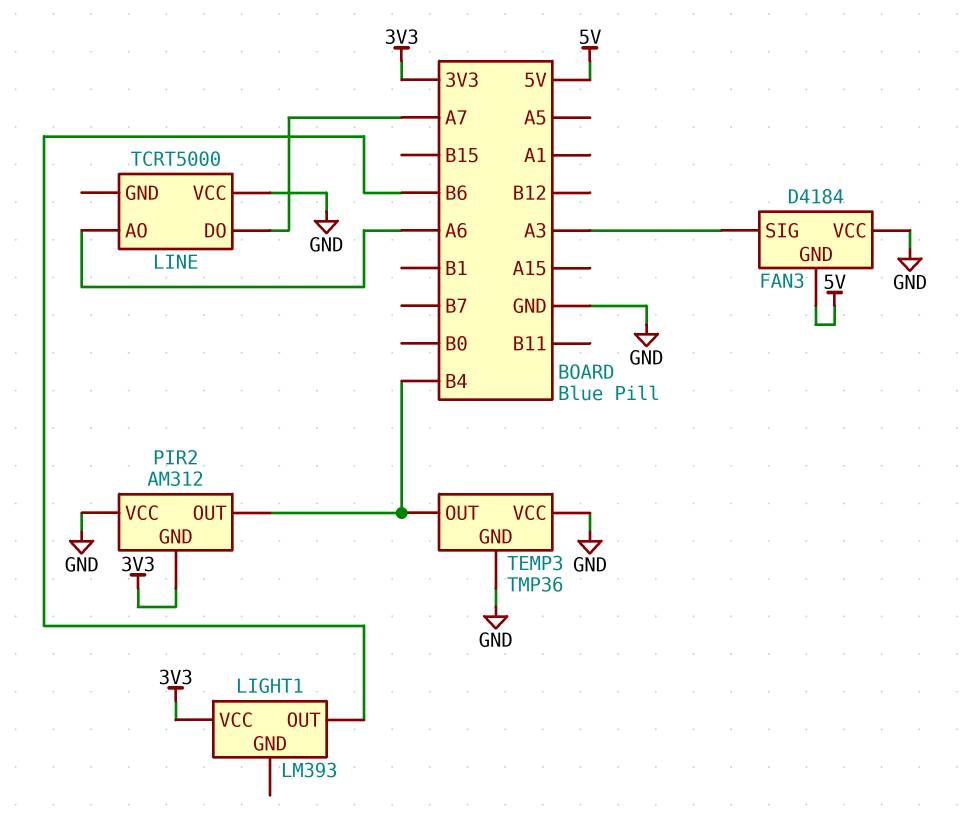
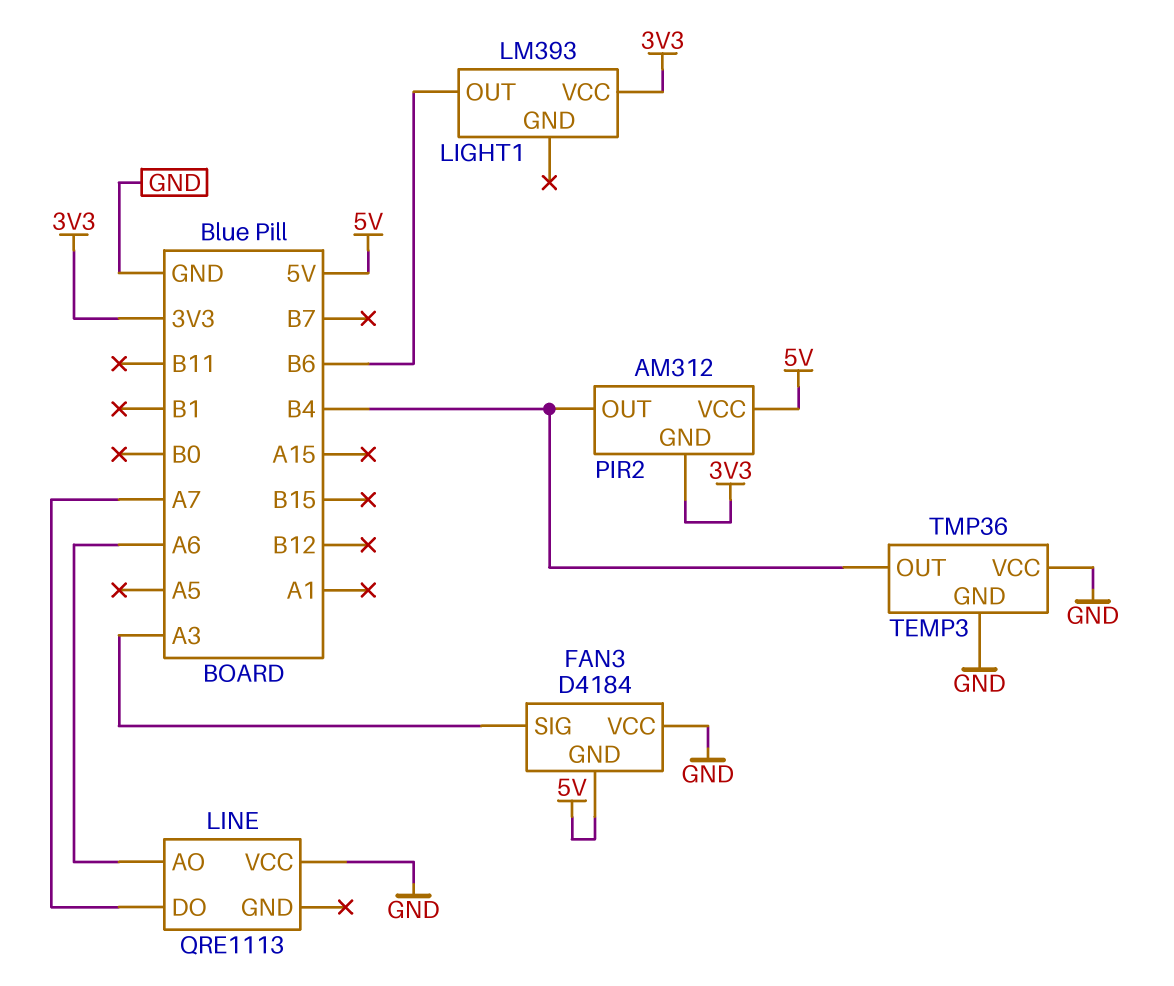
LINE: TCRT5000 -> QRE1113
PIR2 pin VCC: GND -> 5V

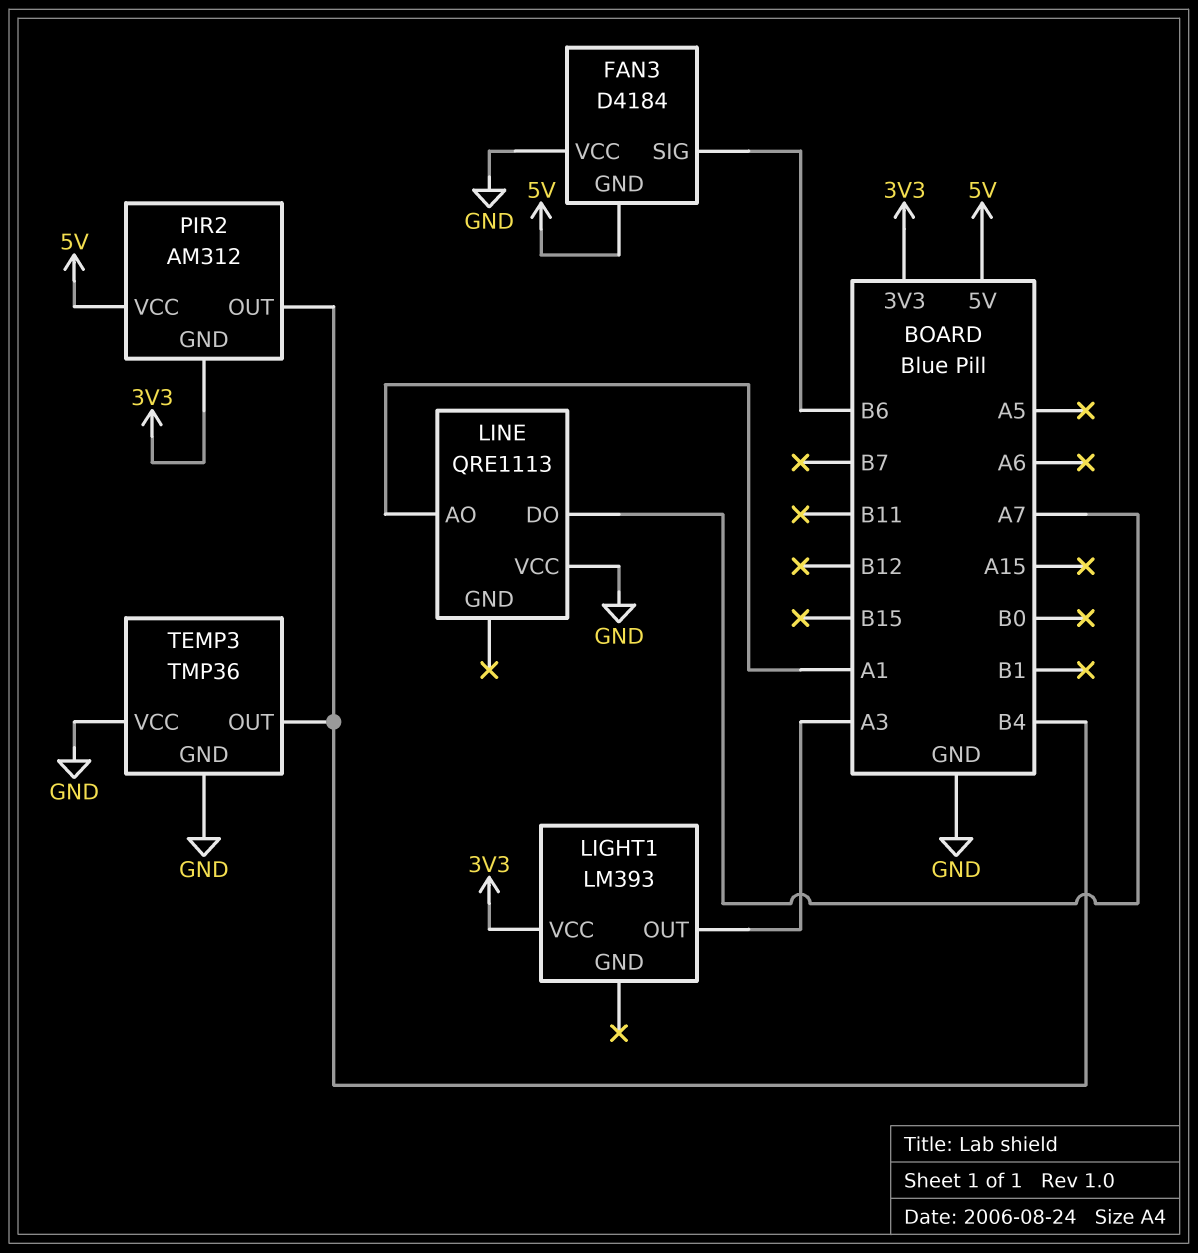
FAN3 pin SIG: A3 -> B6
LIGHT1 pin OUT: B6 -> A3
LINE pin AO: A6 -> A1

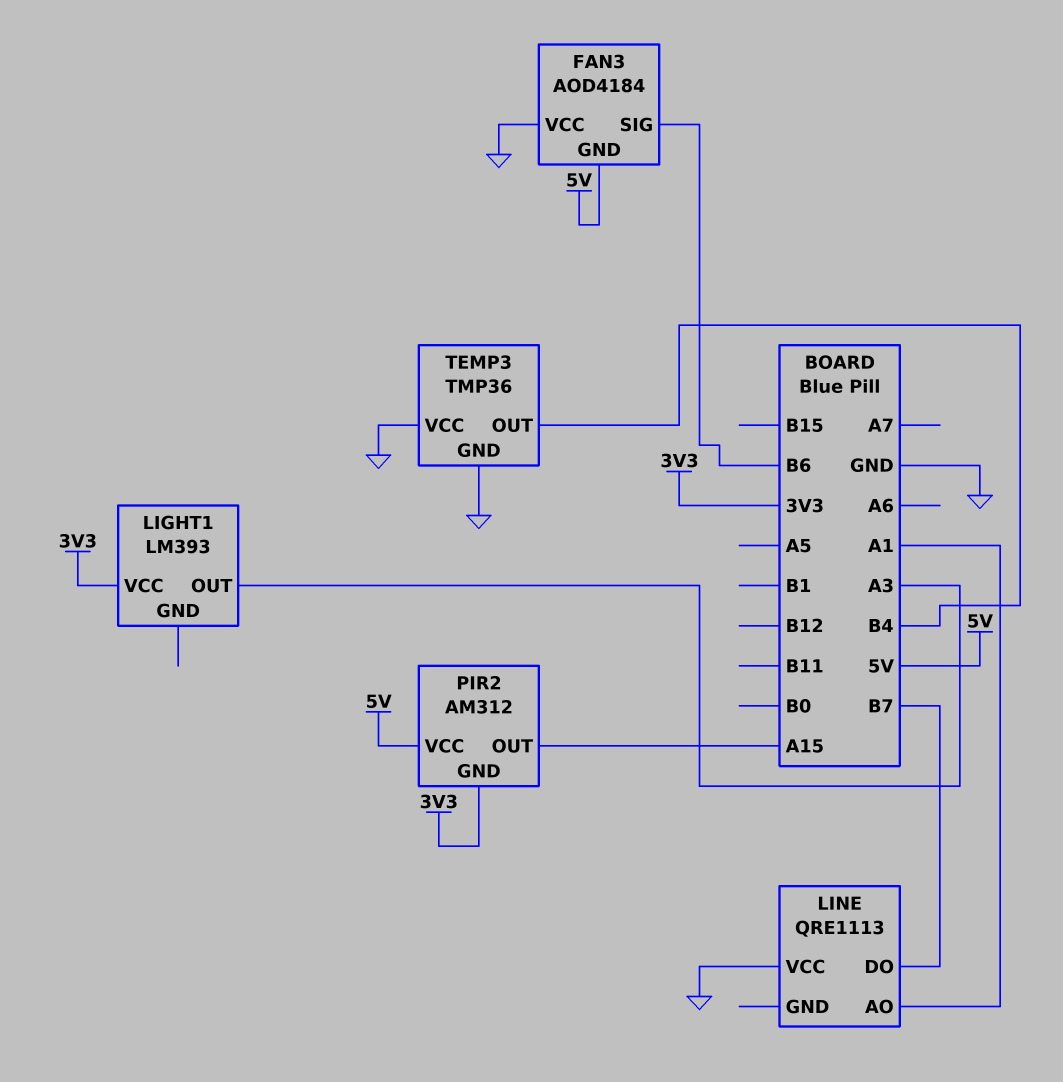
FAN3: D4184 -> AOD4184
LINE pin DO: A7 -> B7
PIR2 pin OUT: B4 -> A15

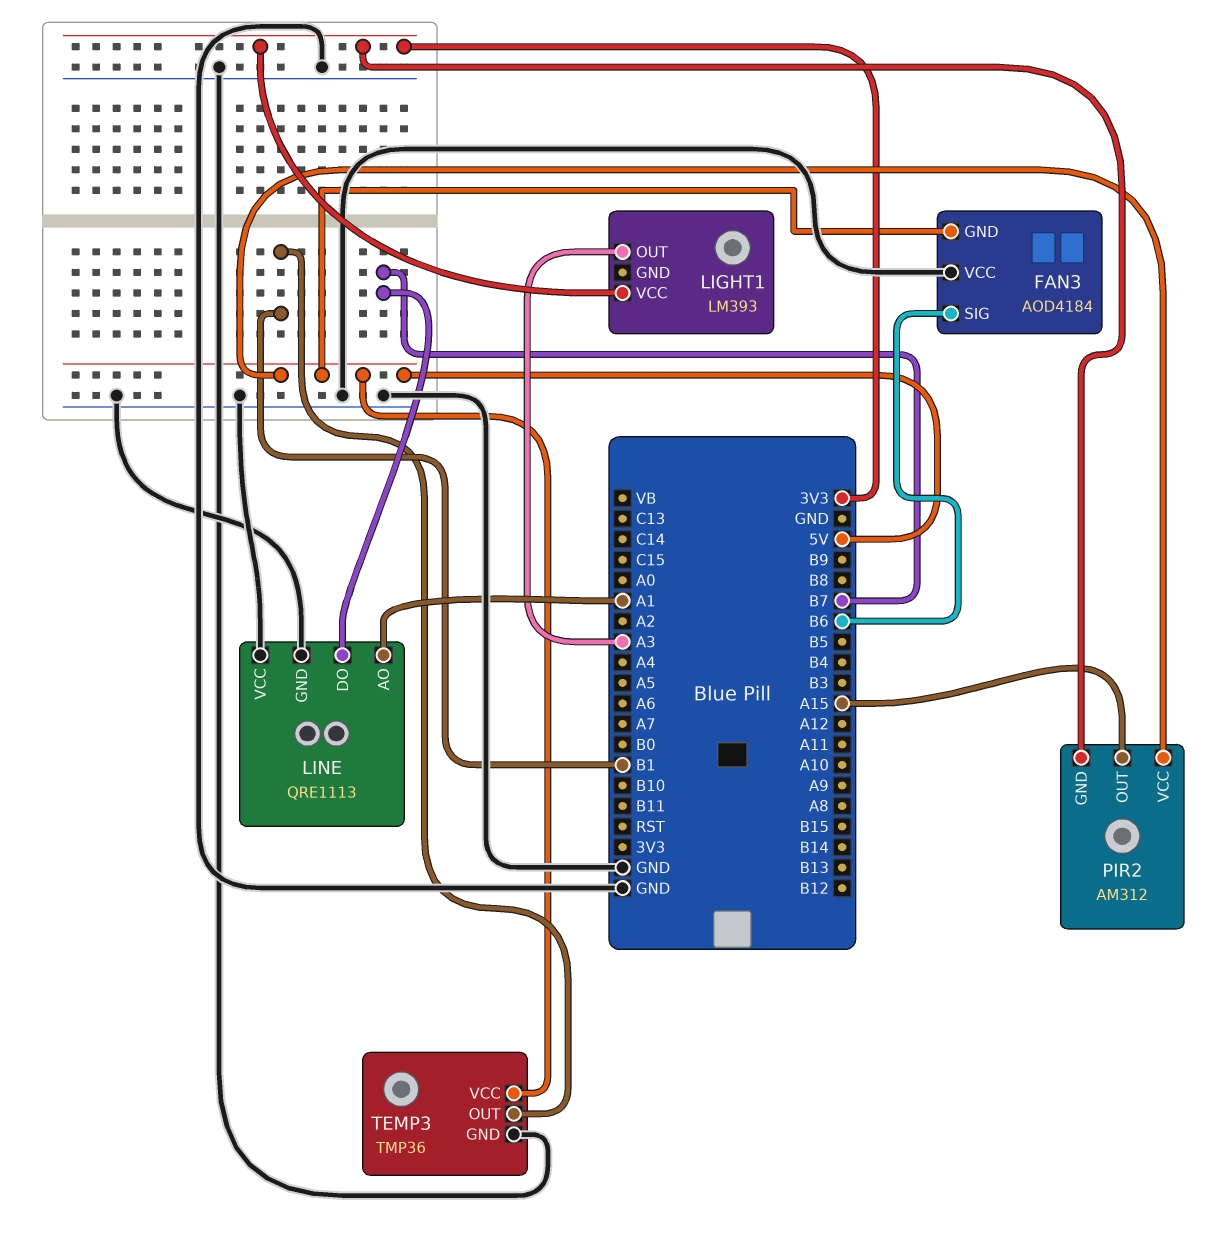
LINE pin GND: none -> GND
TEMP3 pin OUT: B4 -> B1
TEMP3 pin VCC: GND -> 5V

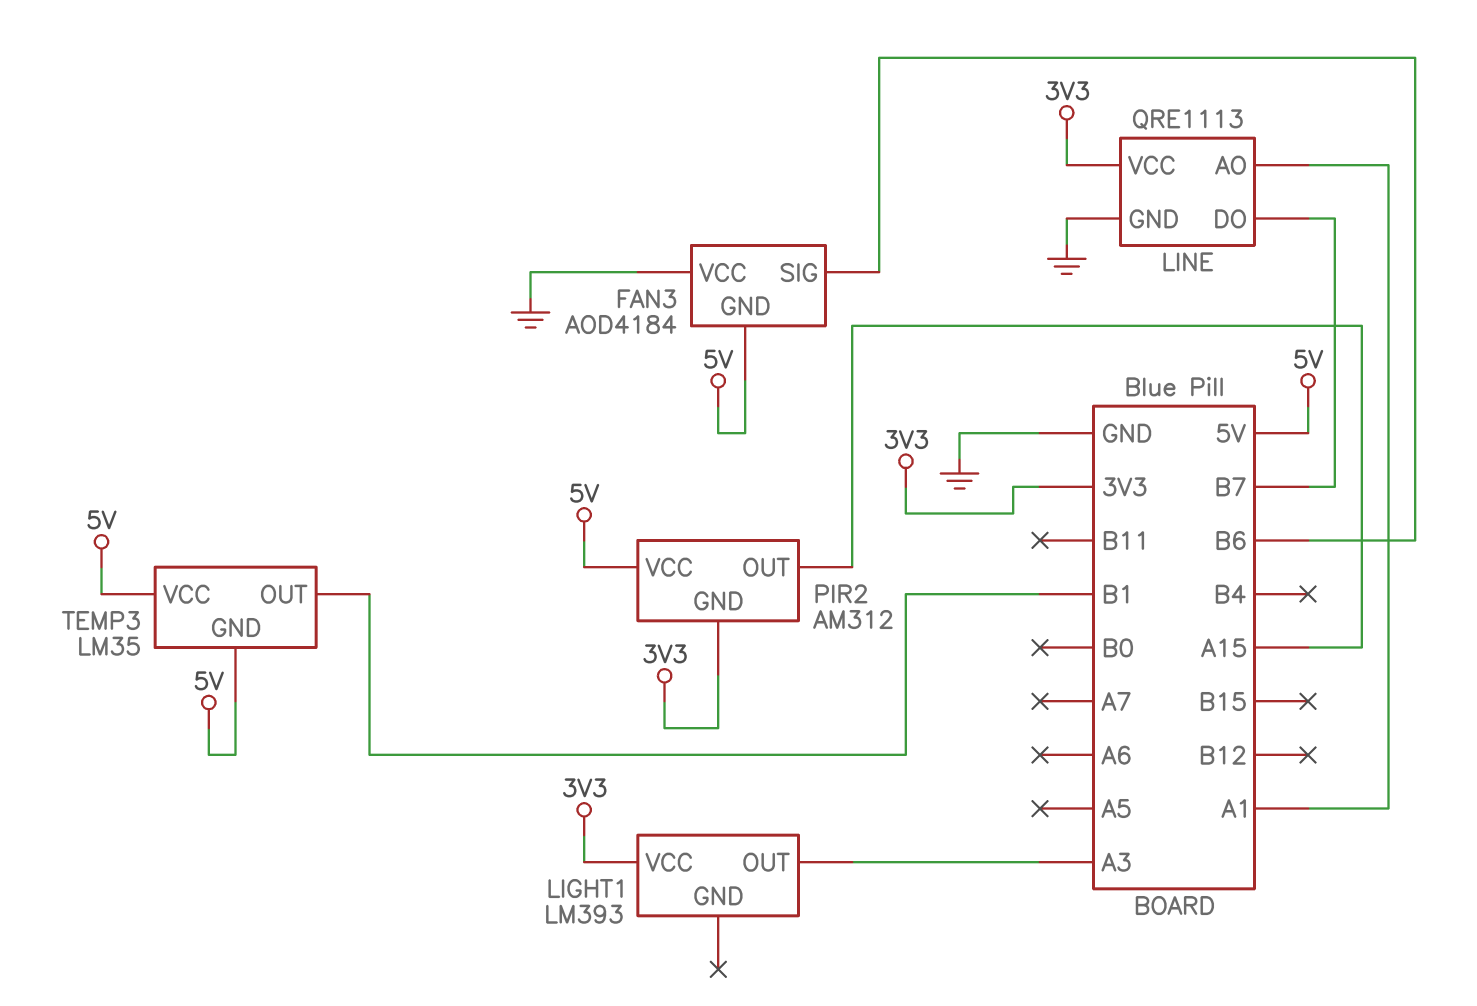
LINE pin VCC: GND -> 3V3
TEMP3: TMP36 -> LM35
TEMP3 pin GND: GND -> 5V

